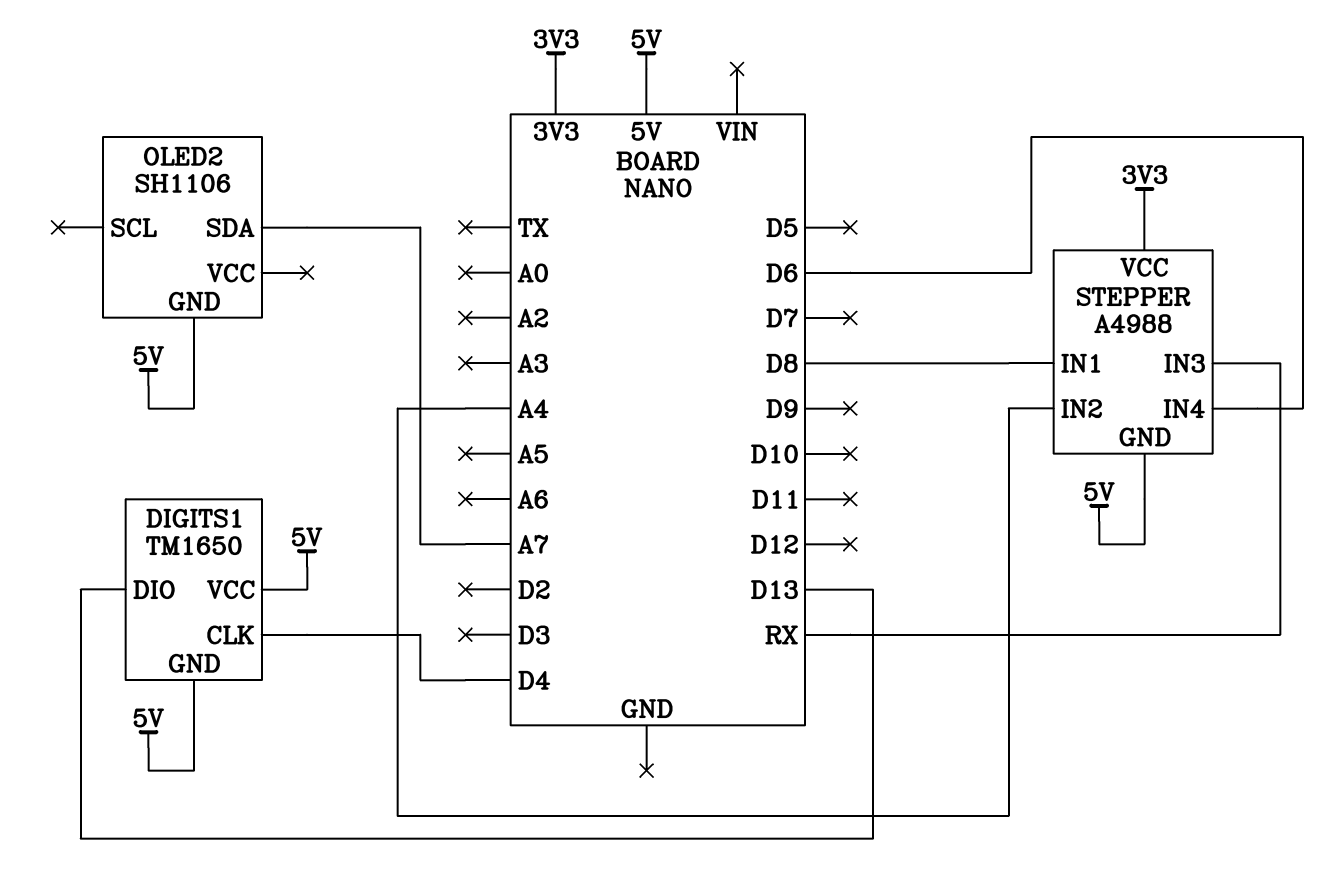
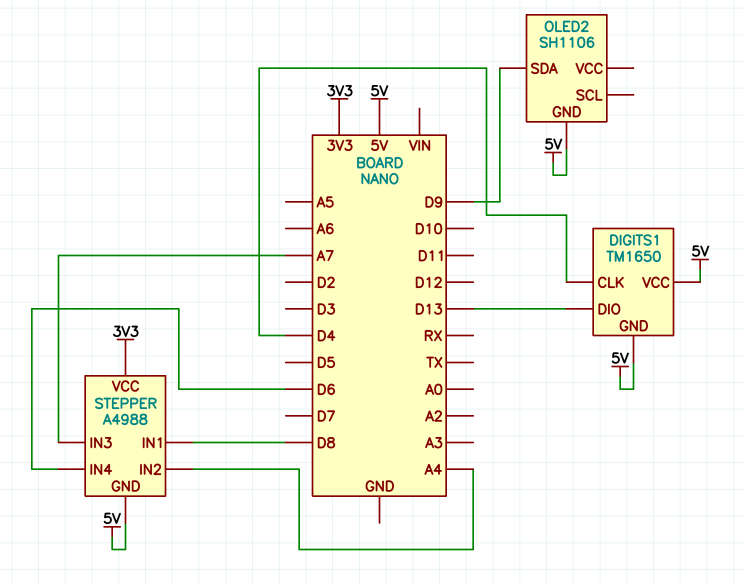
OLED2 pin SDA: A7 -> D9
STEPPER pin IN3: RX -> A7

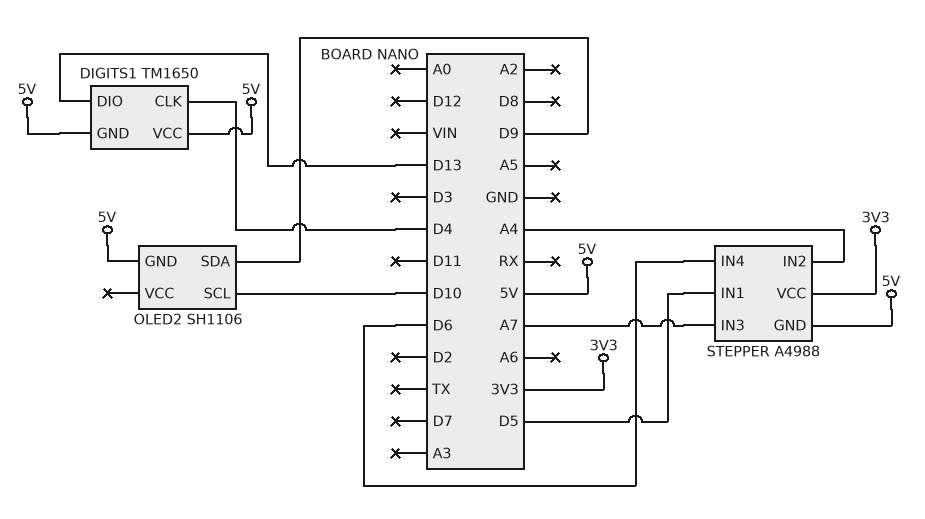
OLED2 pin SCL: none -> D10
STEPPER pin IN1: D8 -> D5

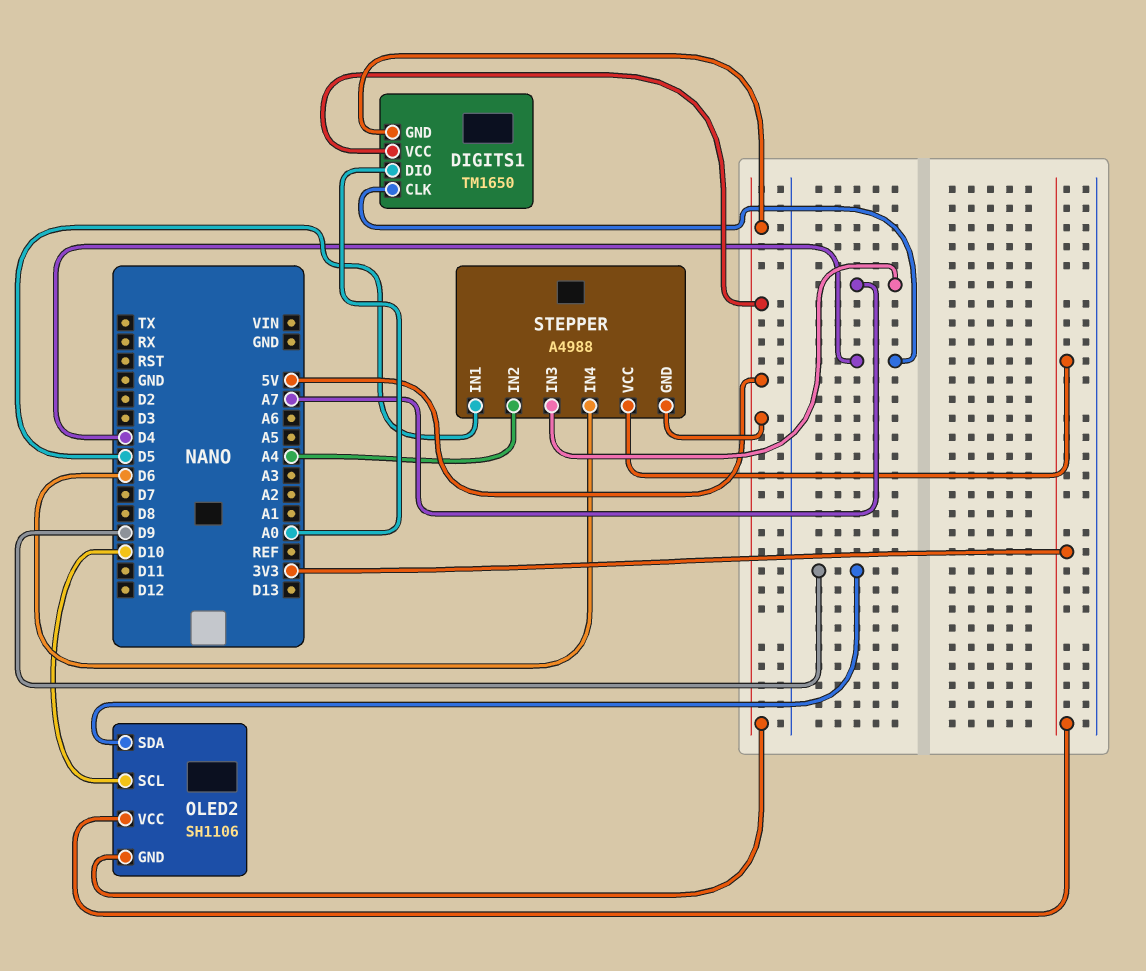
DIGITS1 pin DIO: D13 -> A0
OLED2 pin VCC: none -> 3V3

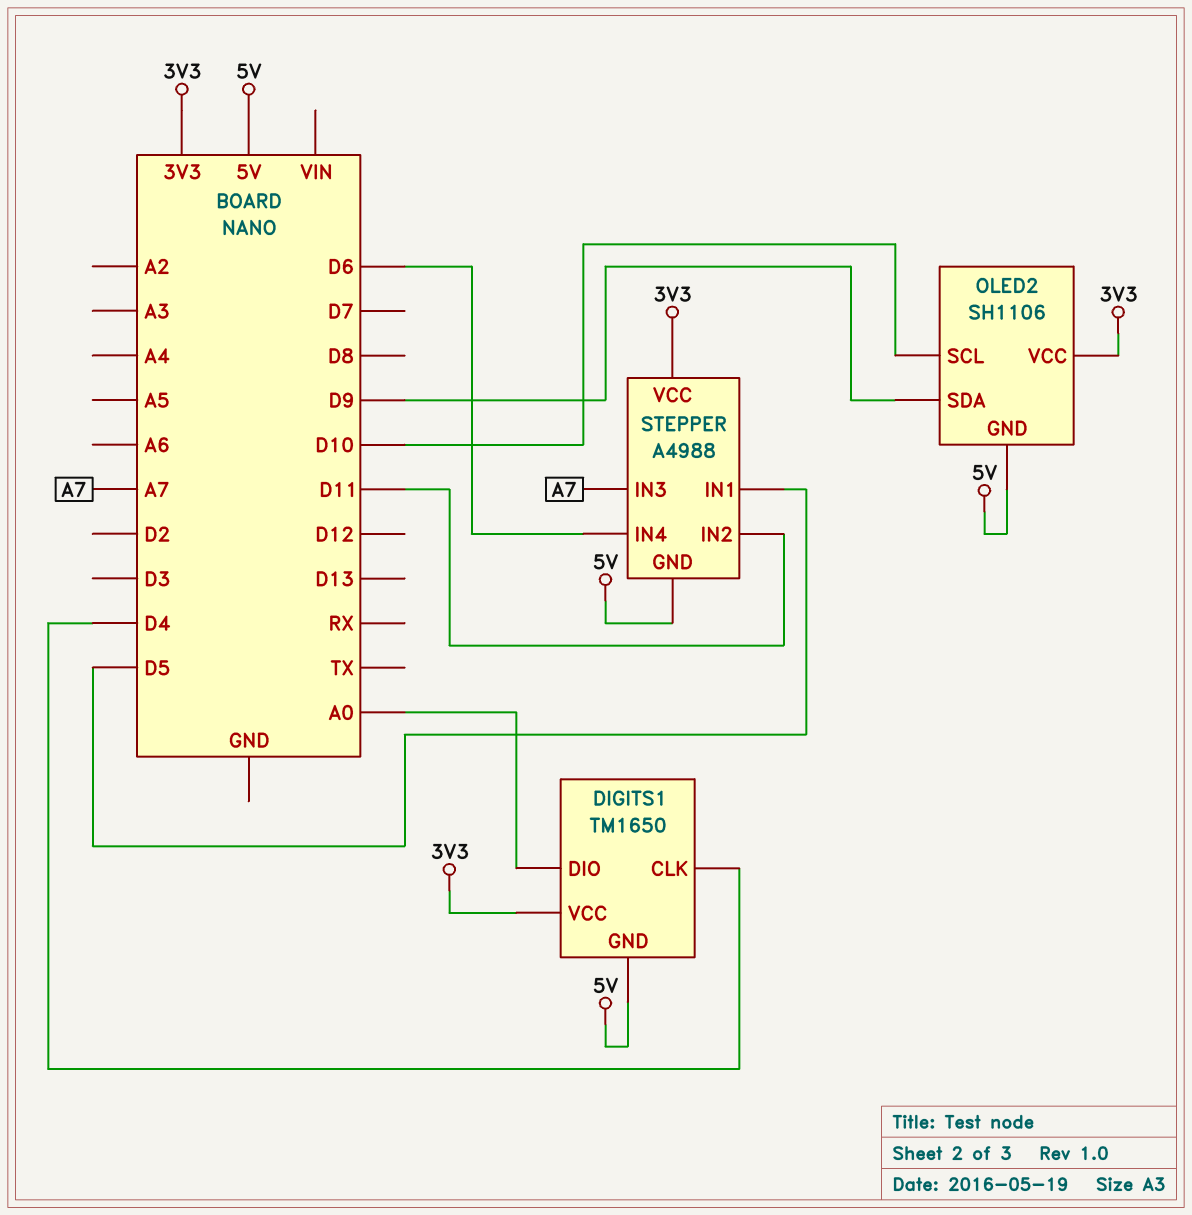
DIGITS1 pin VCC: 5V -> 3V3
STEPPER pin IN2: A4 -> D11

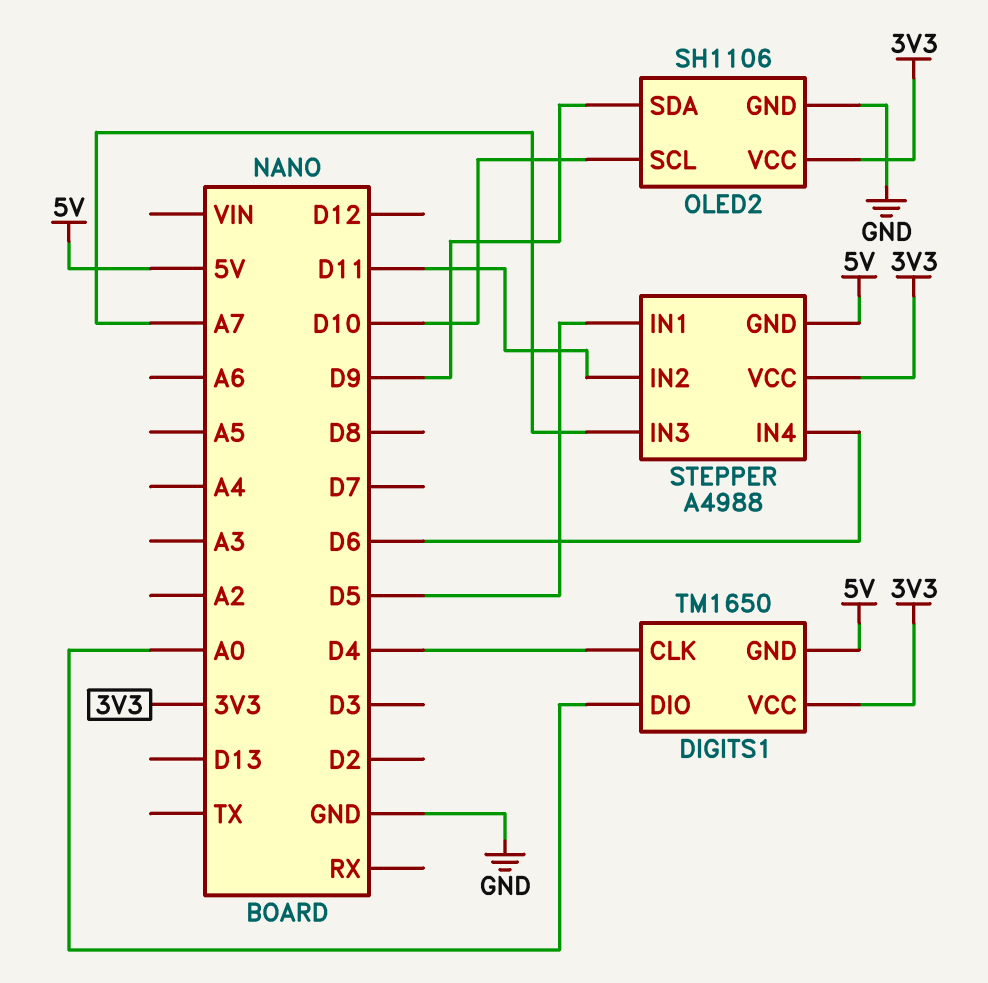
OLED2 pin GND: 5V -> GND

